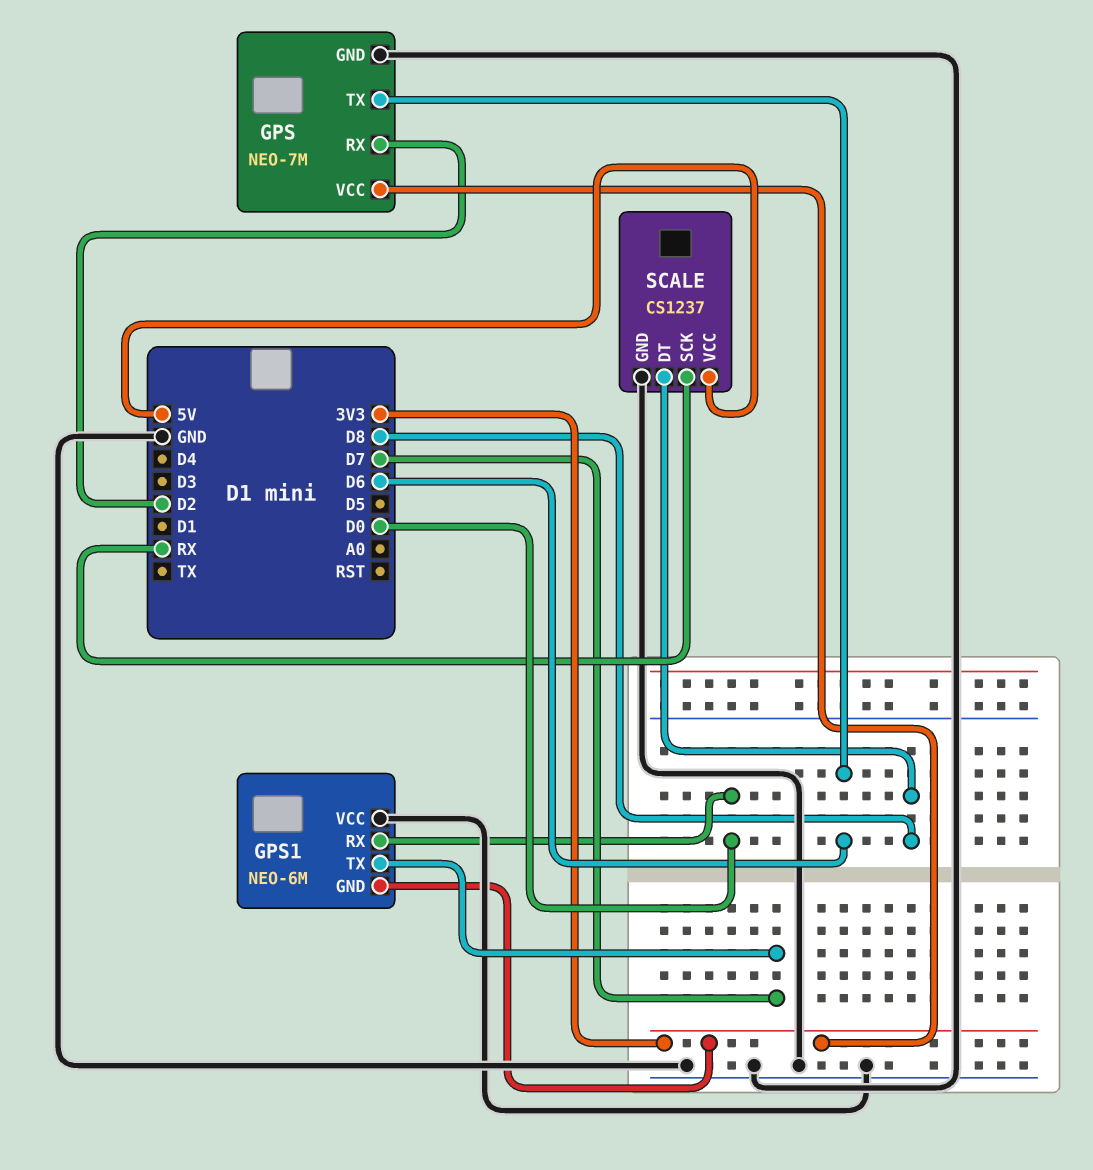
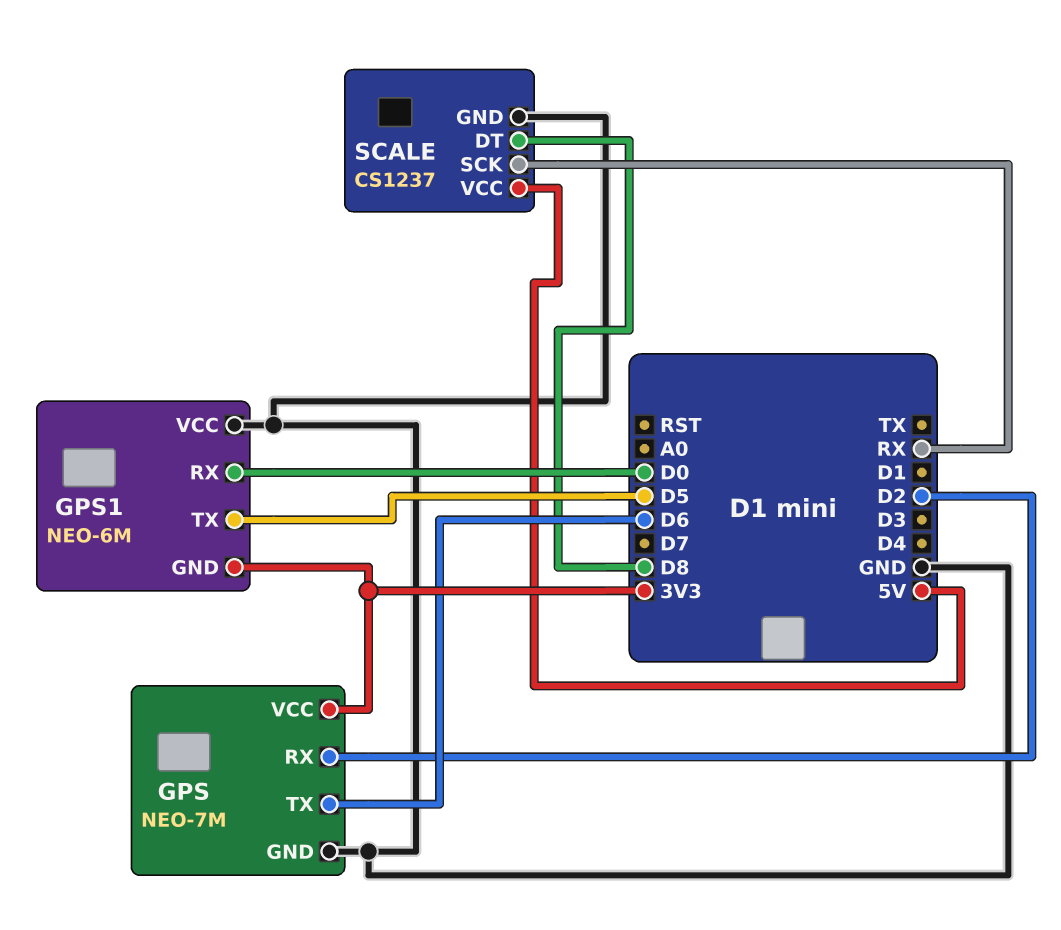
GPS1 pin TX: D7 -> D5

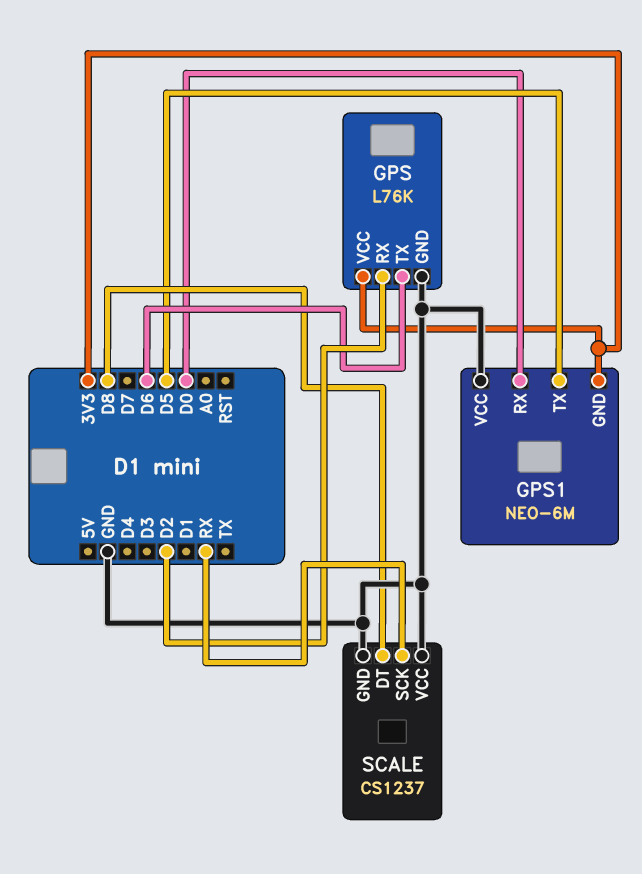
GPS: NEO-7M -> L76K
SCALE pin VCC: 5V -> GND

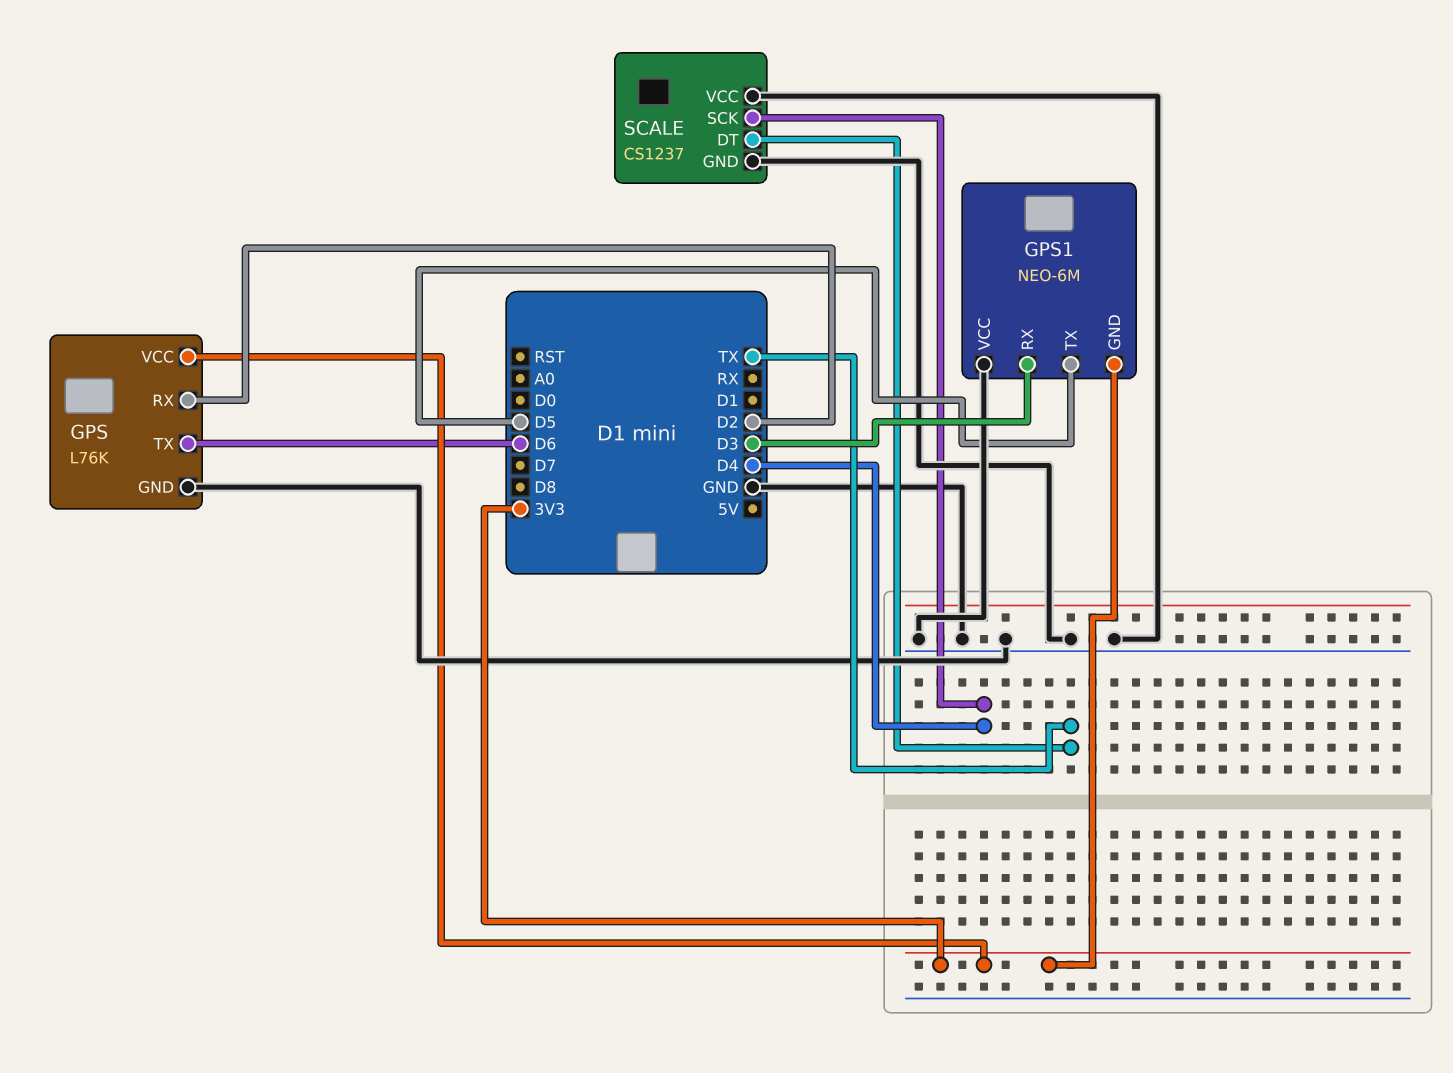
GPS1 pin RX: D0 -> D3
SCALE pin DT: D8 -> TX
SCALE pin SCK: RX -> D4

